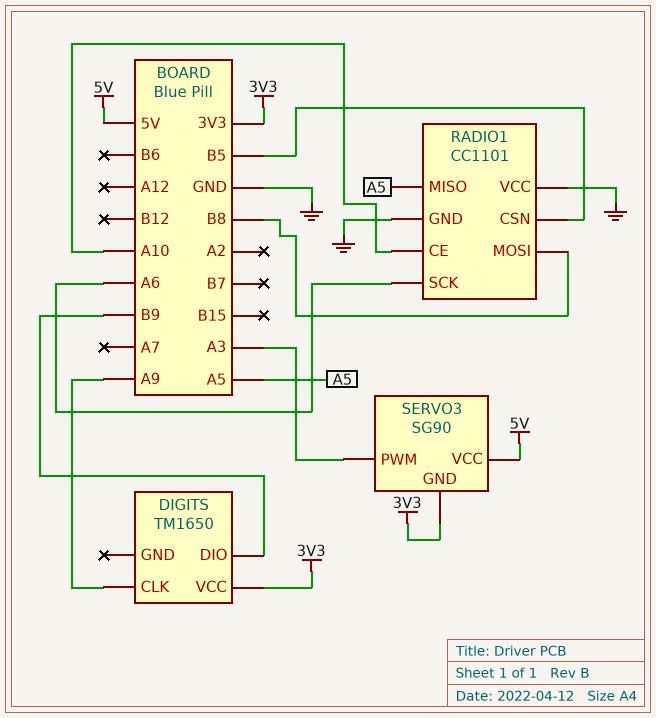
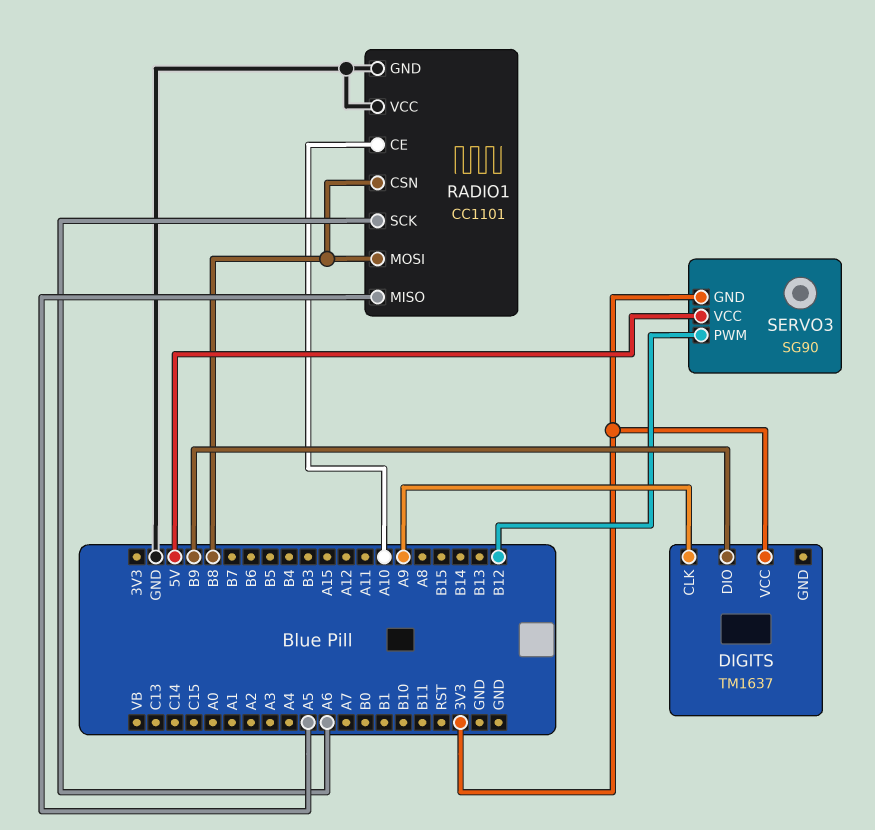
DIGITS: TM1650 -> TM1637
RADIO1 pin CSN: B5 -> B8
SERVO3 pin PWM: A3 -> B12

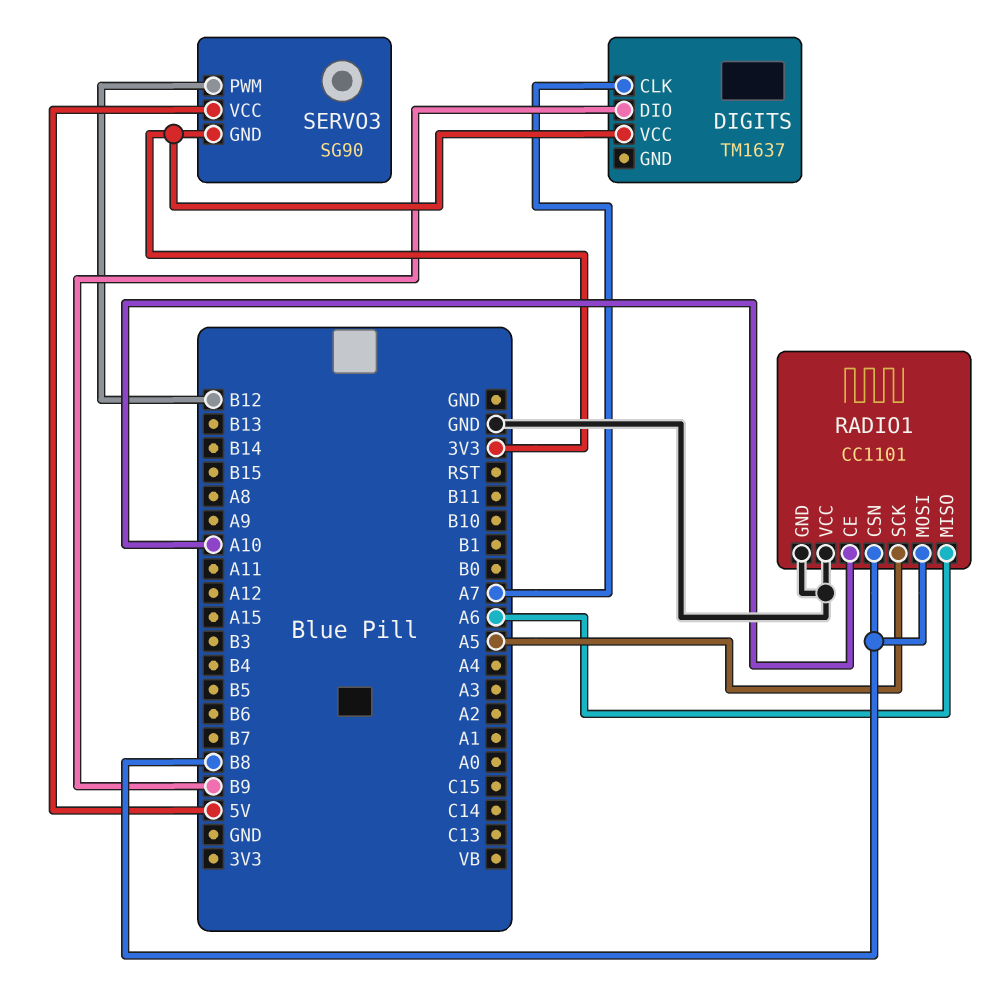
DIGITS pin CLK: A9 -> A7
RADIO1 pin MISO: A5 -> A6
RADIO1 pin SCK: A6 -> A5

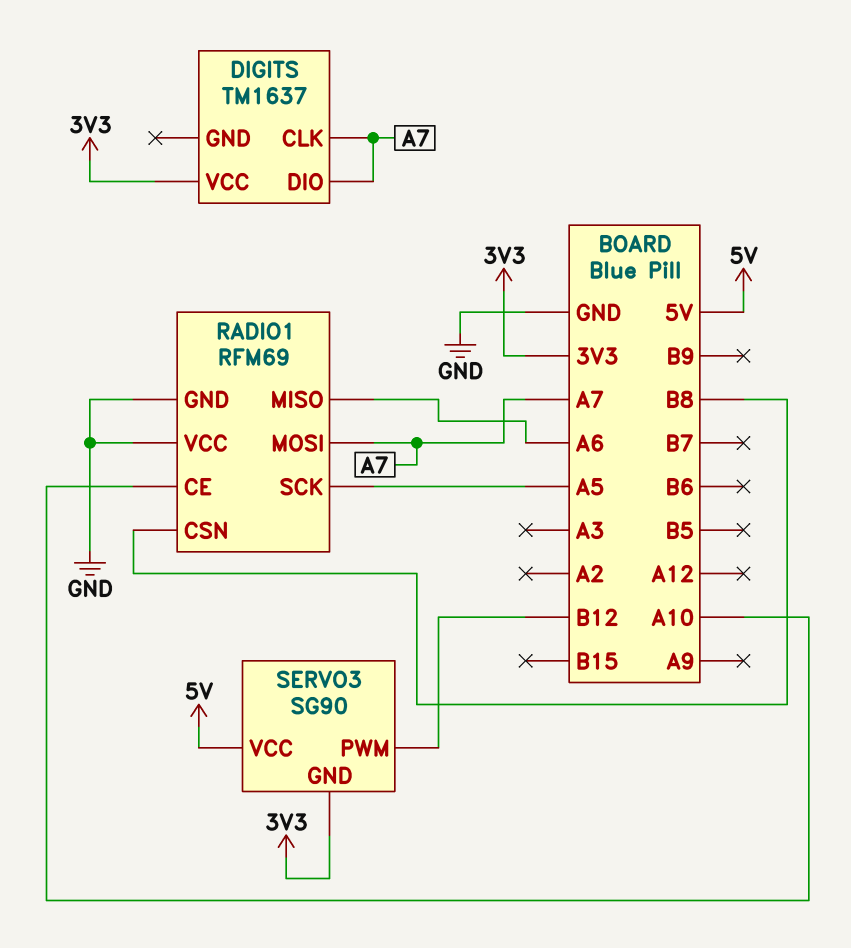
DIGITS pin DIO: B9 -> A7
RADIO1: CC1101 -> RFM69
RADIO1 pin MOSI: B8 -> A7

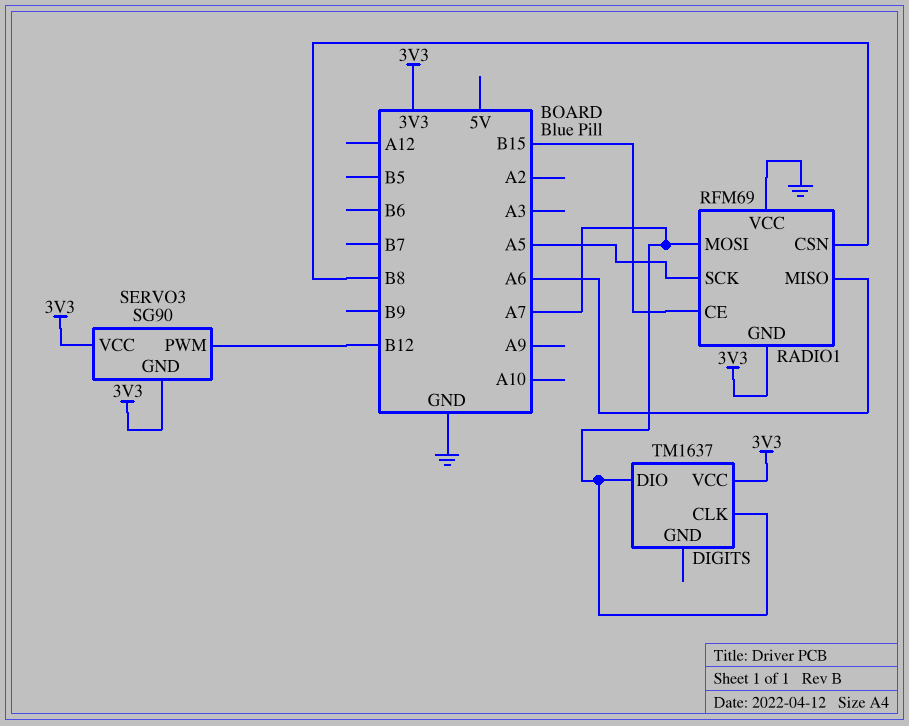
RADIO1 pin CE: A10 -> B15
RADIO1 pin GND: GND -> 3V3
SERVO3 pin VCC: 5V -> 3V3

